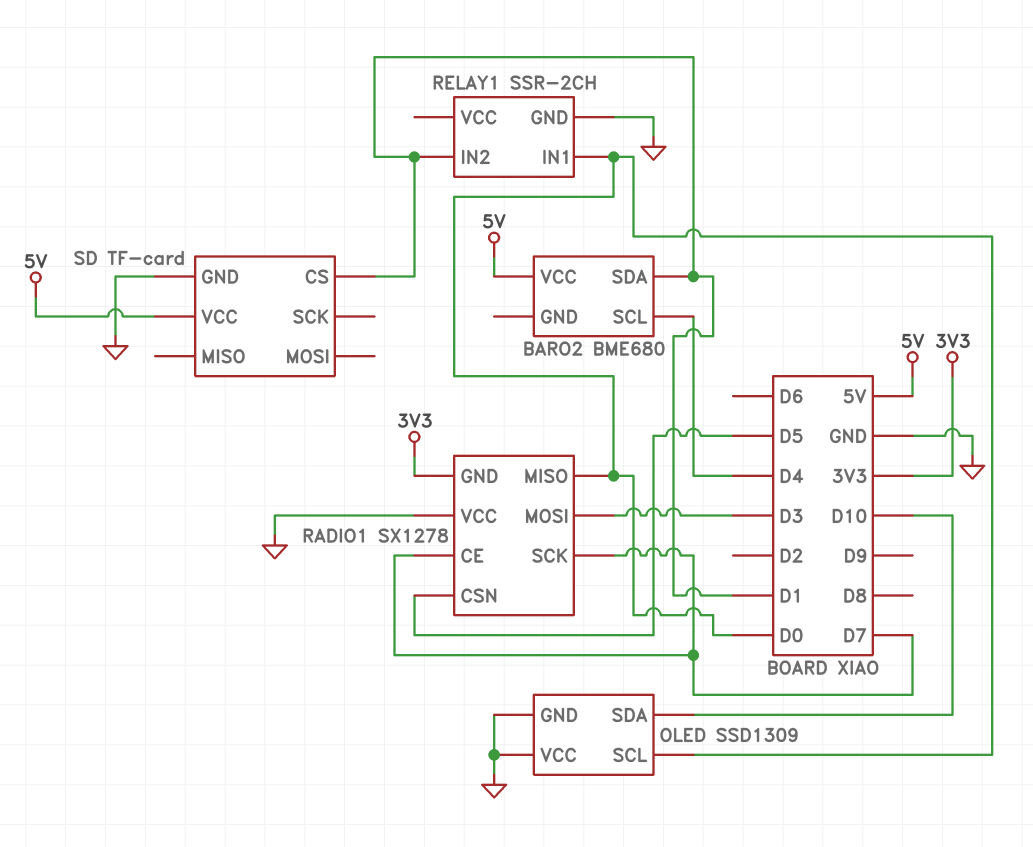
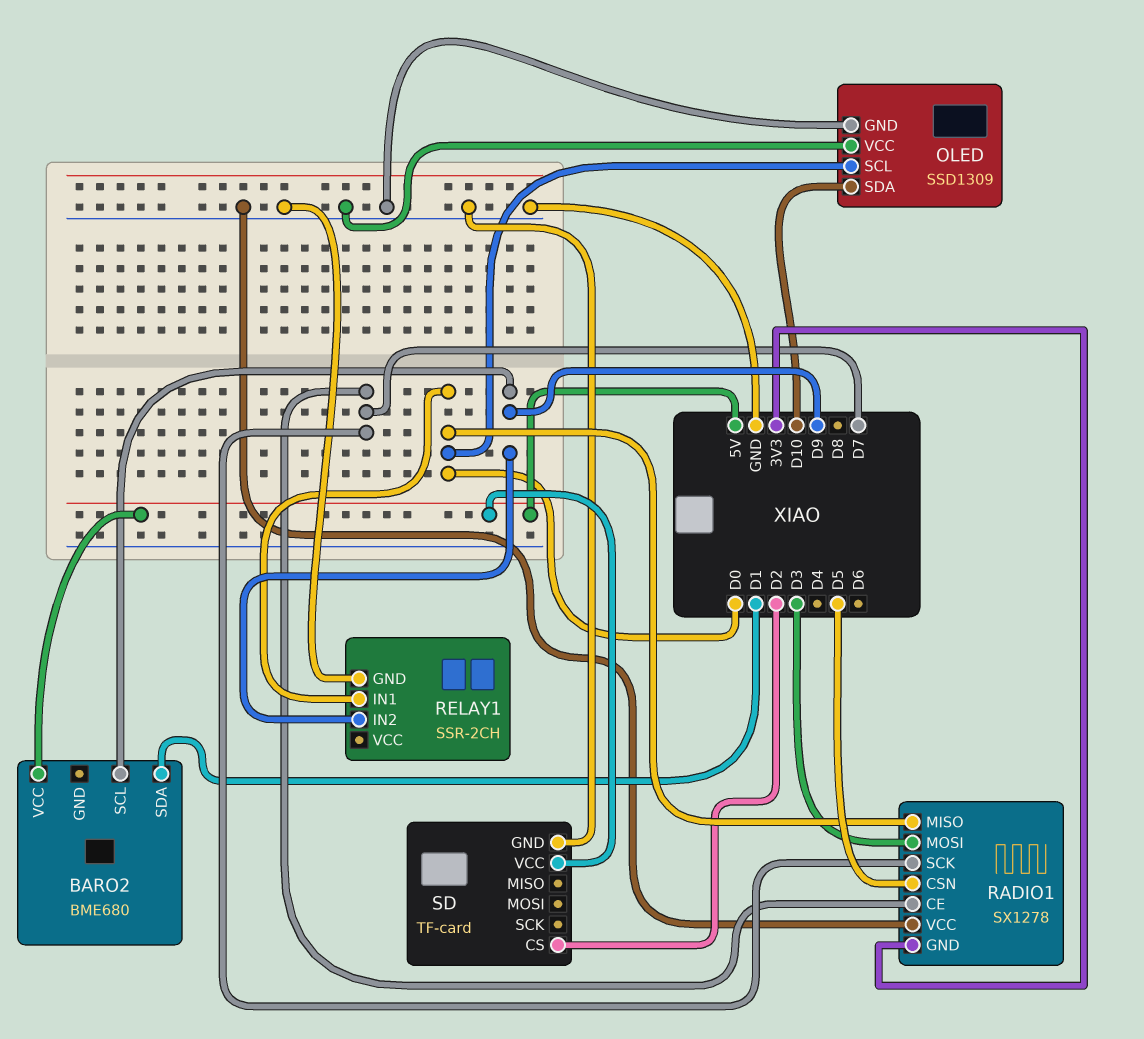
BARO2 pin SCL: D4 -> D9
RELAY1 pin IN2: D1 -> D9
SD pin CS: D1 -> D2

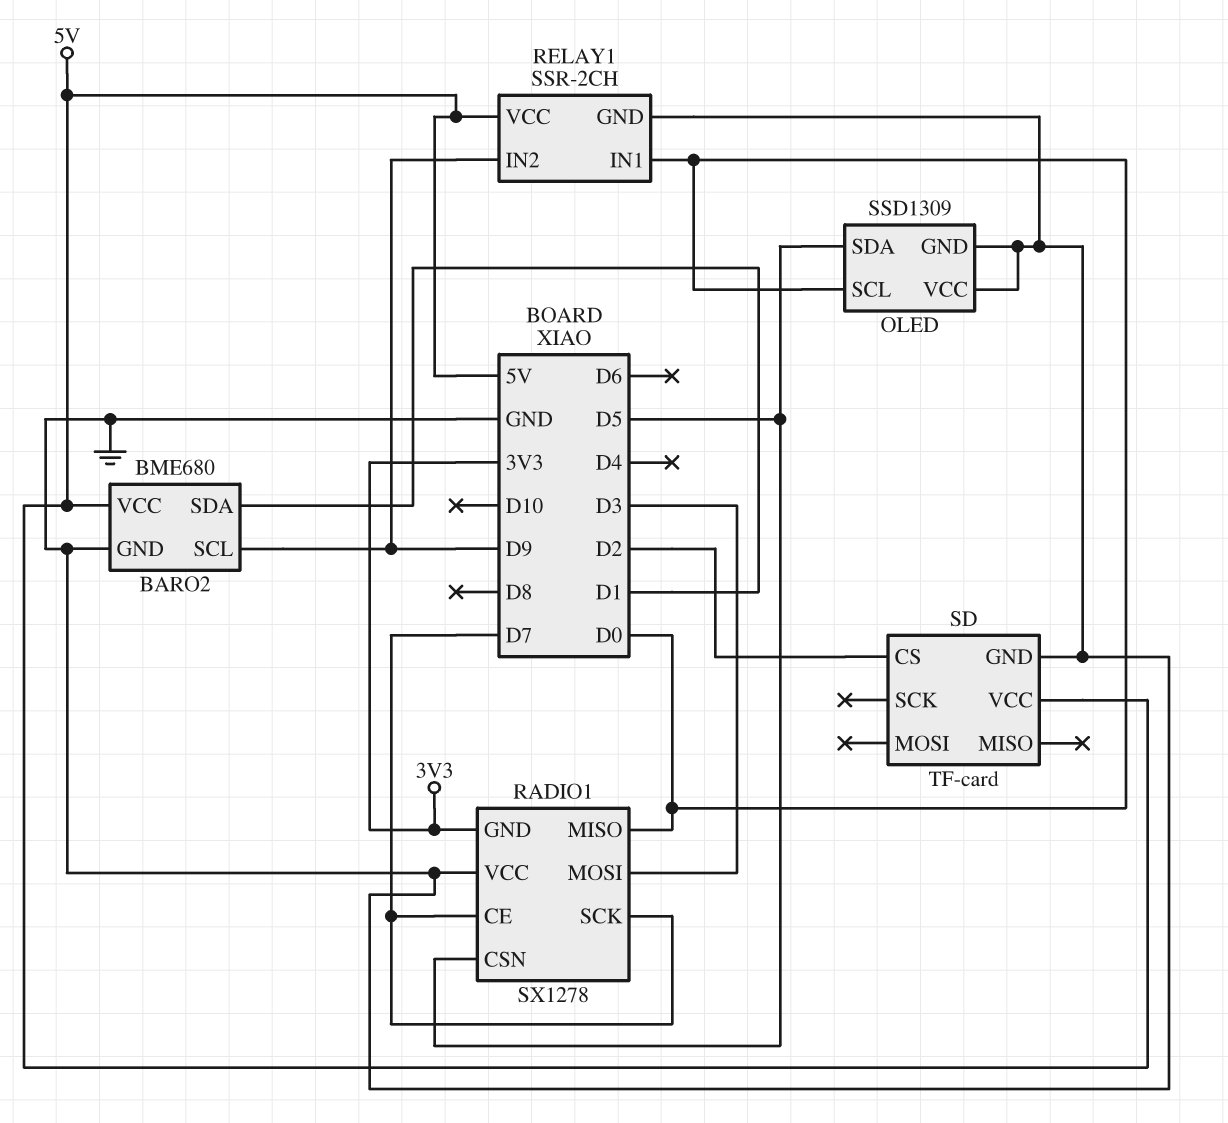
BARO2 pin GND: none -> GND
OLED pin SDA: D10 -> D5
RELAY1 pin VCC: none -> 5V

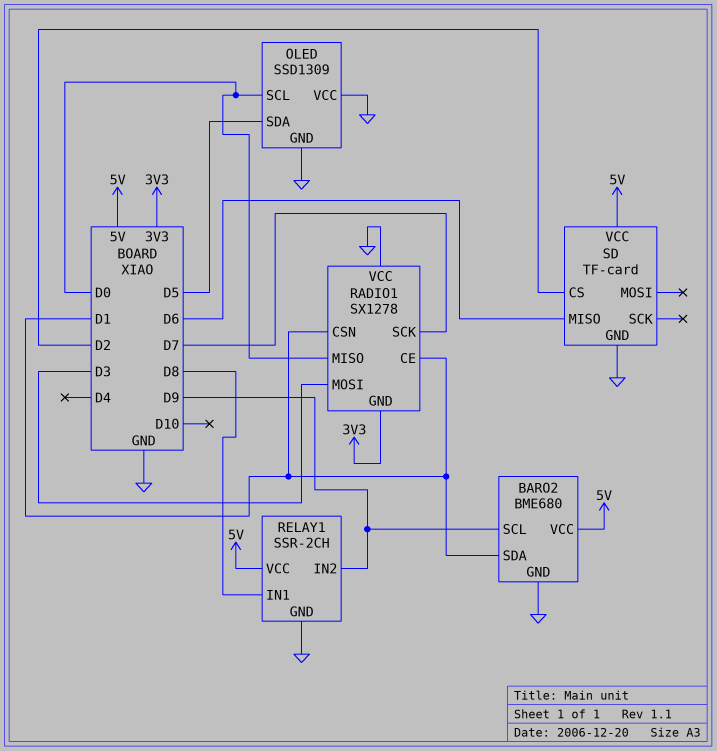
RADIO1 pin CE: D7 -> D1
RADIO1 pin CSN: D5 -> D1
RELAY1 pin IN1: D0 -> D8
SD pin MISO: none -> D6

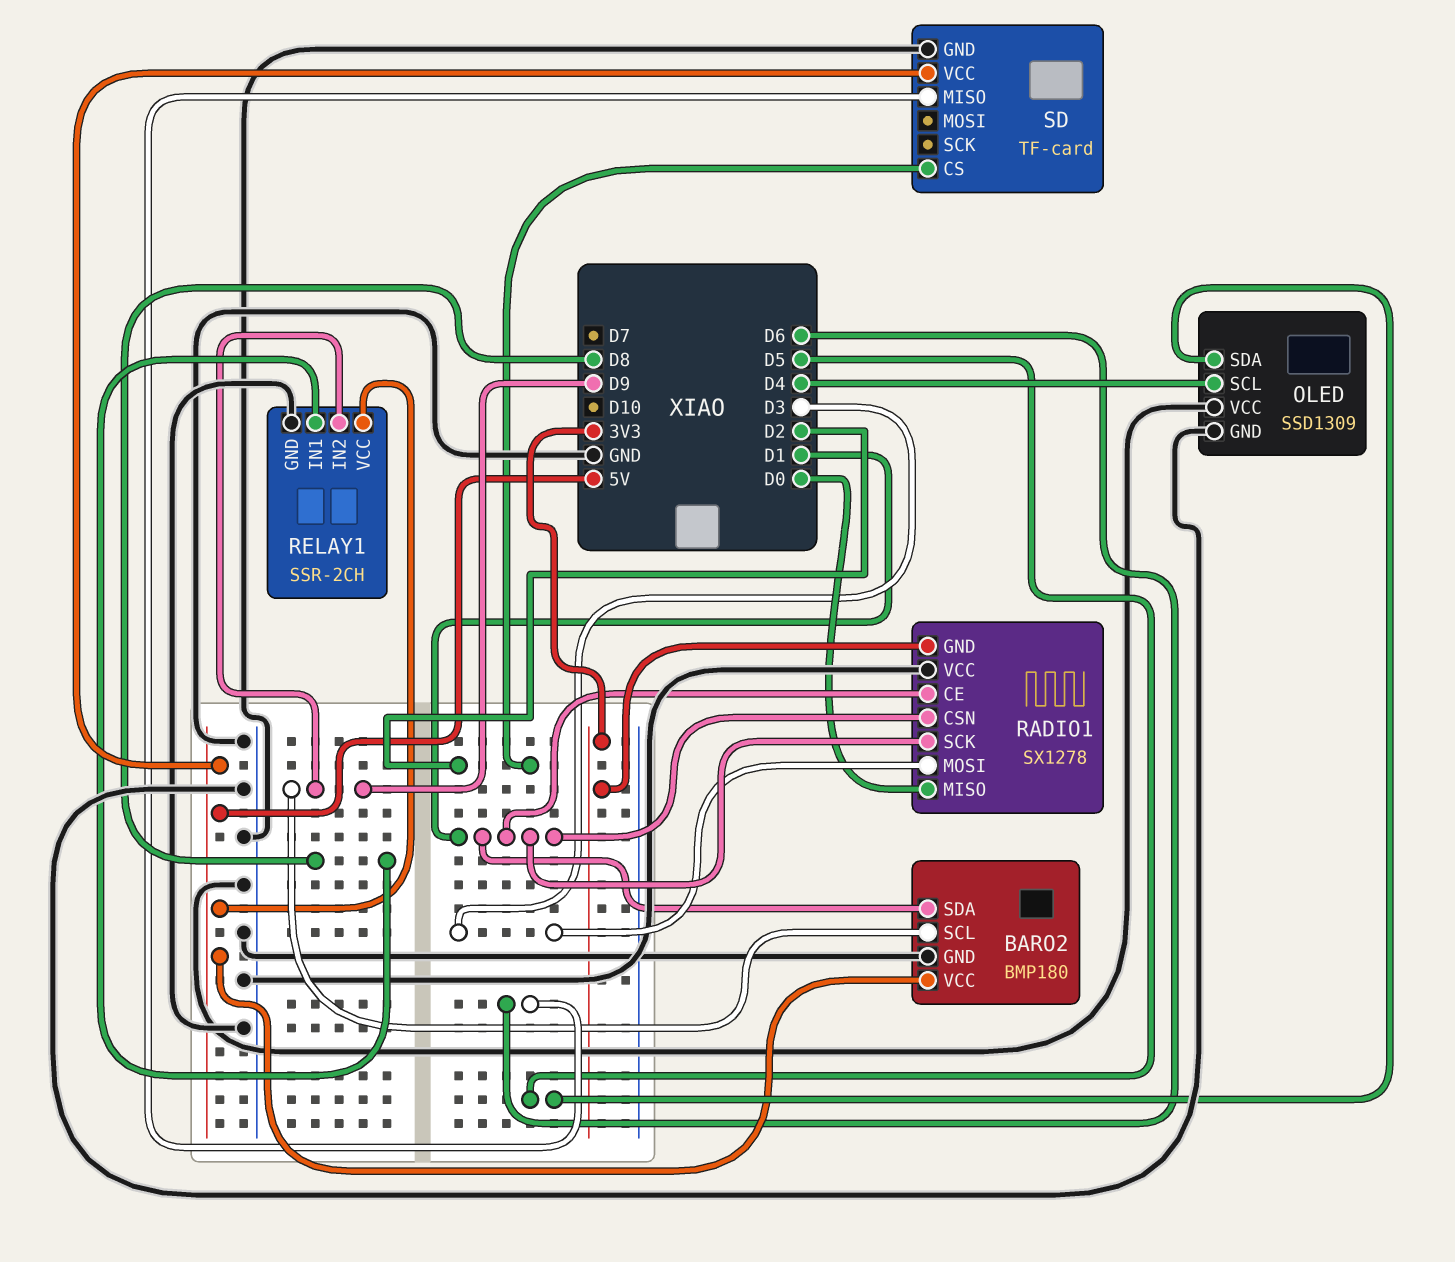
BARO2: BME680 -> BMP180
OLED pin SCL: D0 -> D4
RADIO1 pin SCK: D7 -> D1

